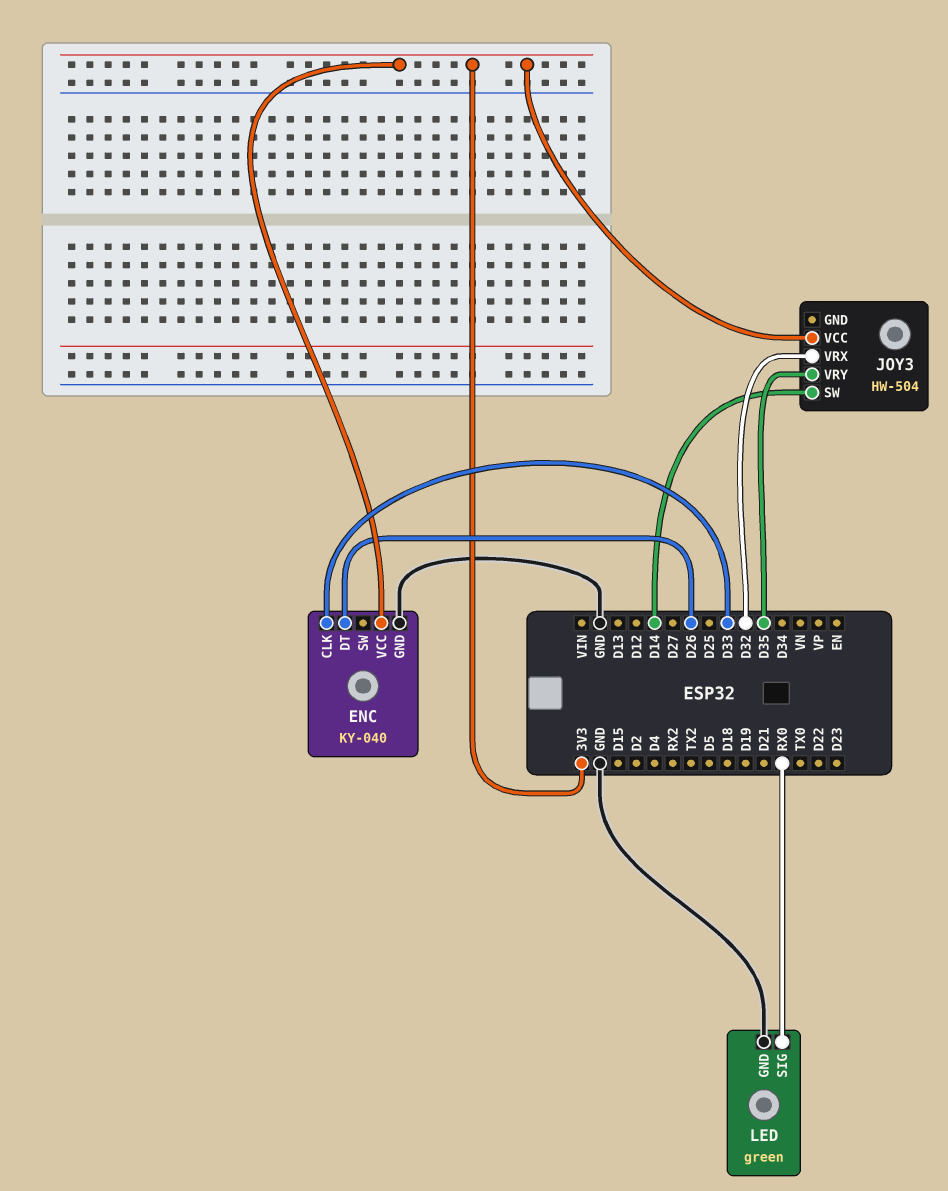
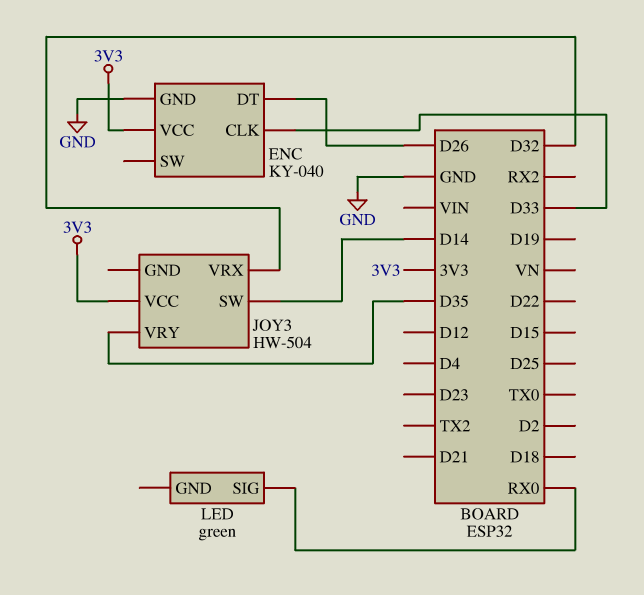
LED pin GND: GND -> none

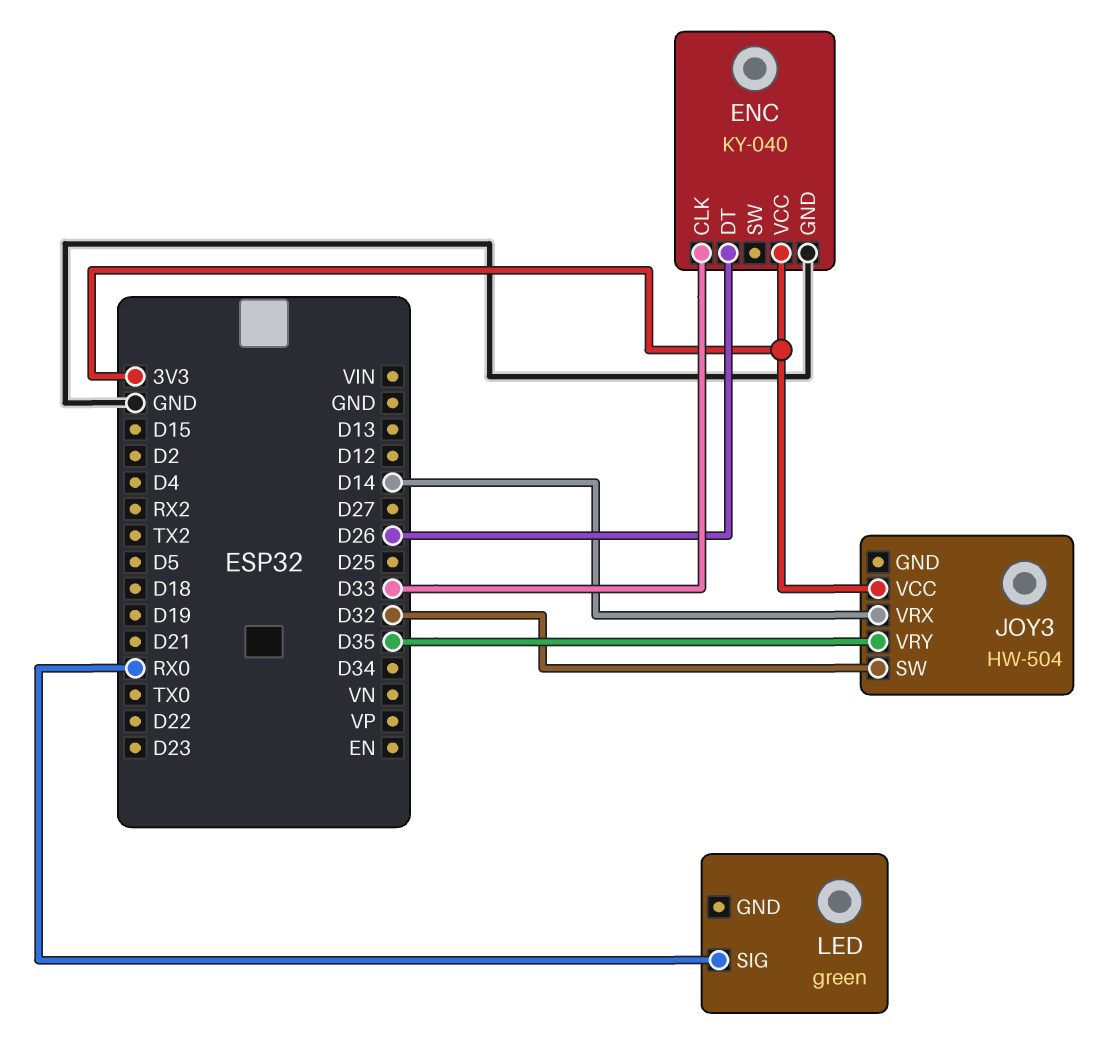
JOY3 pin SW: D14 -> D32
JOY3 pin VRX: D32 -> D14

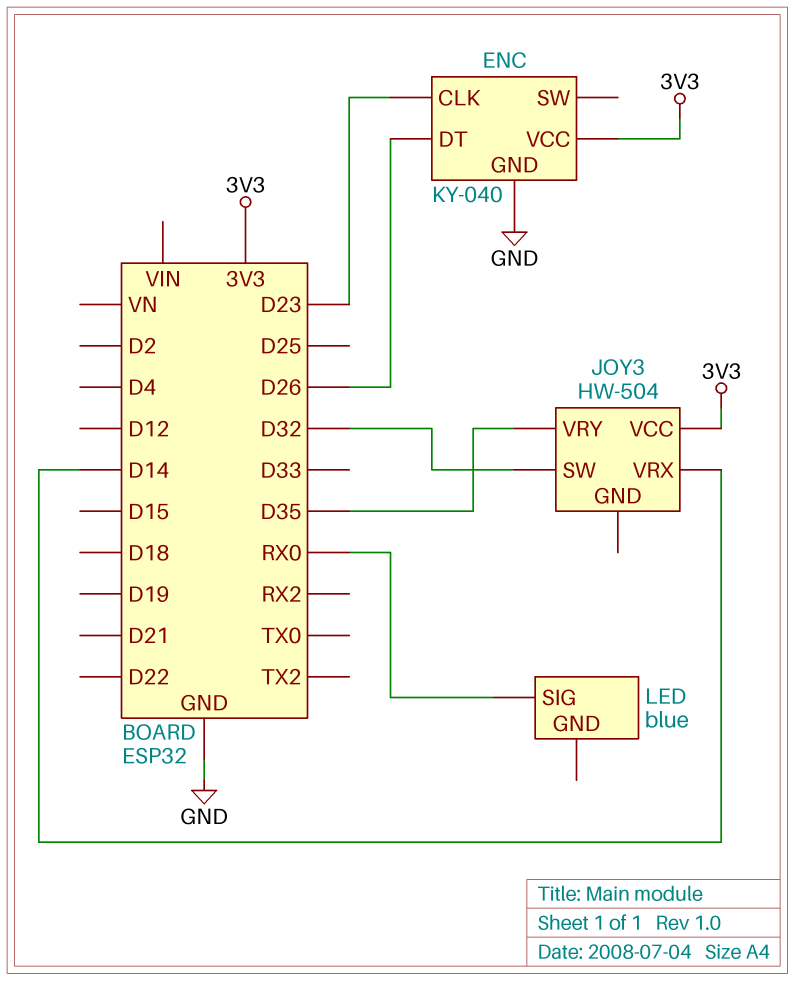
ENC pin CLK: D33 -> D23
LED: green -> blue

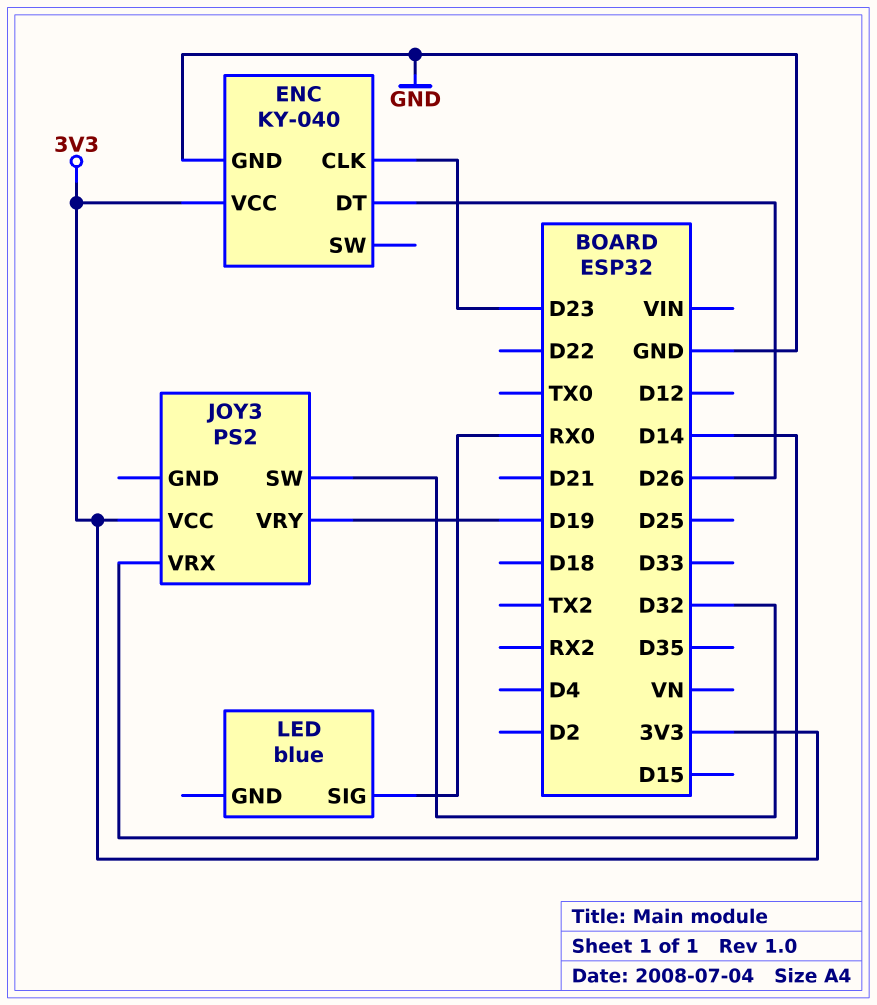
JOY3: HW-504 -> PS2
JOY3 pin VRY: D35 -> D19

